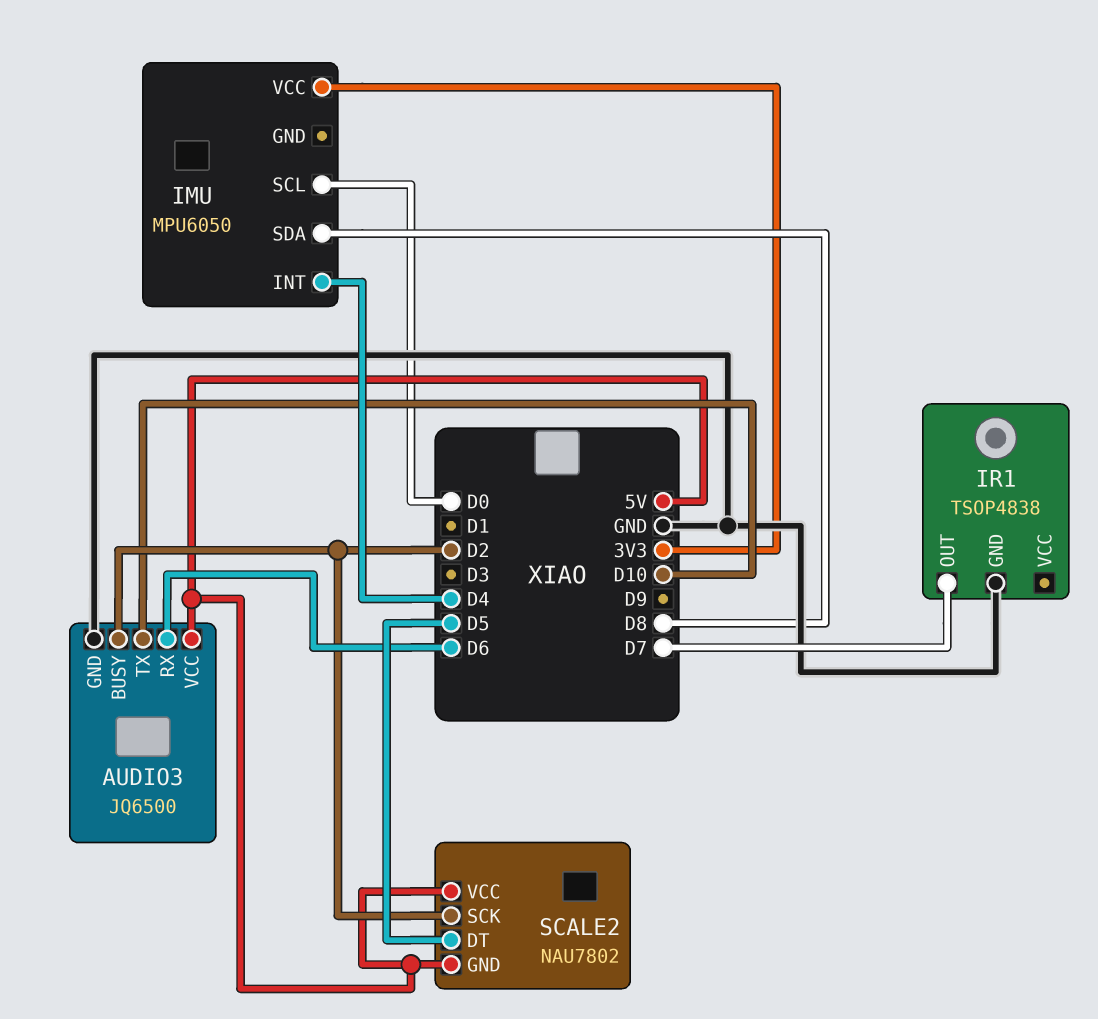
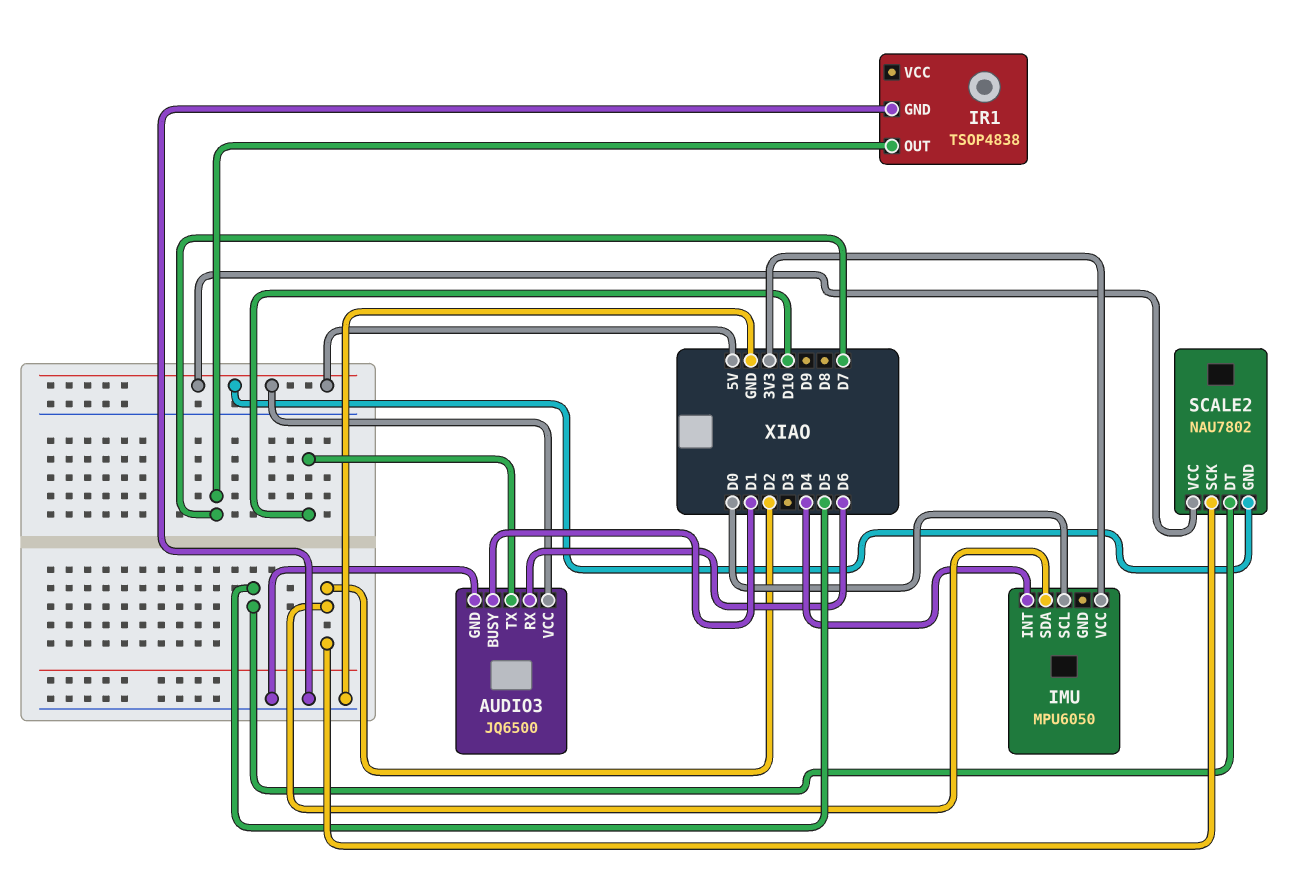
AUDIO3 pin BUSY: D2 -> D1
IMU pin SDA: D8 -> D2

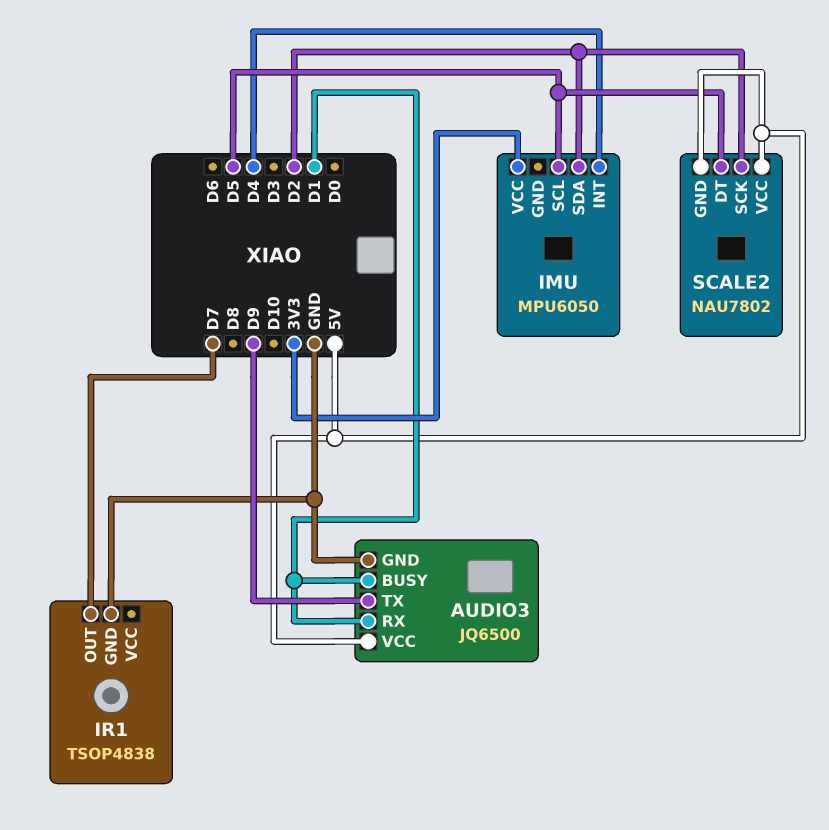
AUDIO3 pin RX: D6 -> D1
AUDIO3 pin TX: D10 -> D9
IMU pin SCL: D0 -> D5

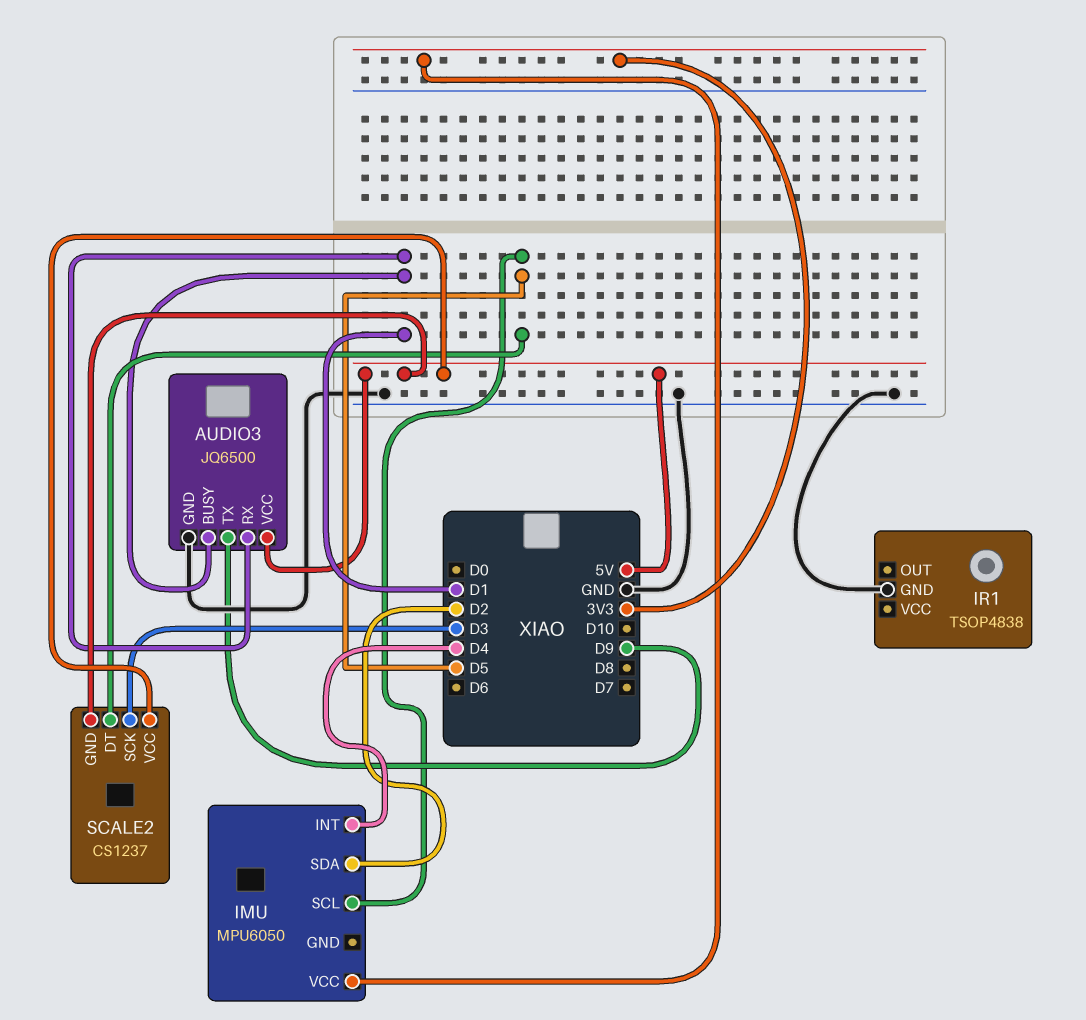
IR1 pin OUT: D7 -> none
SCALE2: NAU7802 -> CS1237
SCALE2 pin SCK: D2 -> D3

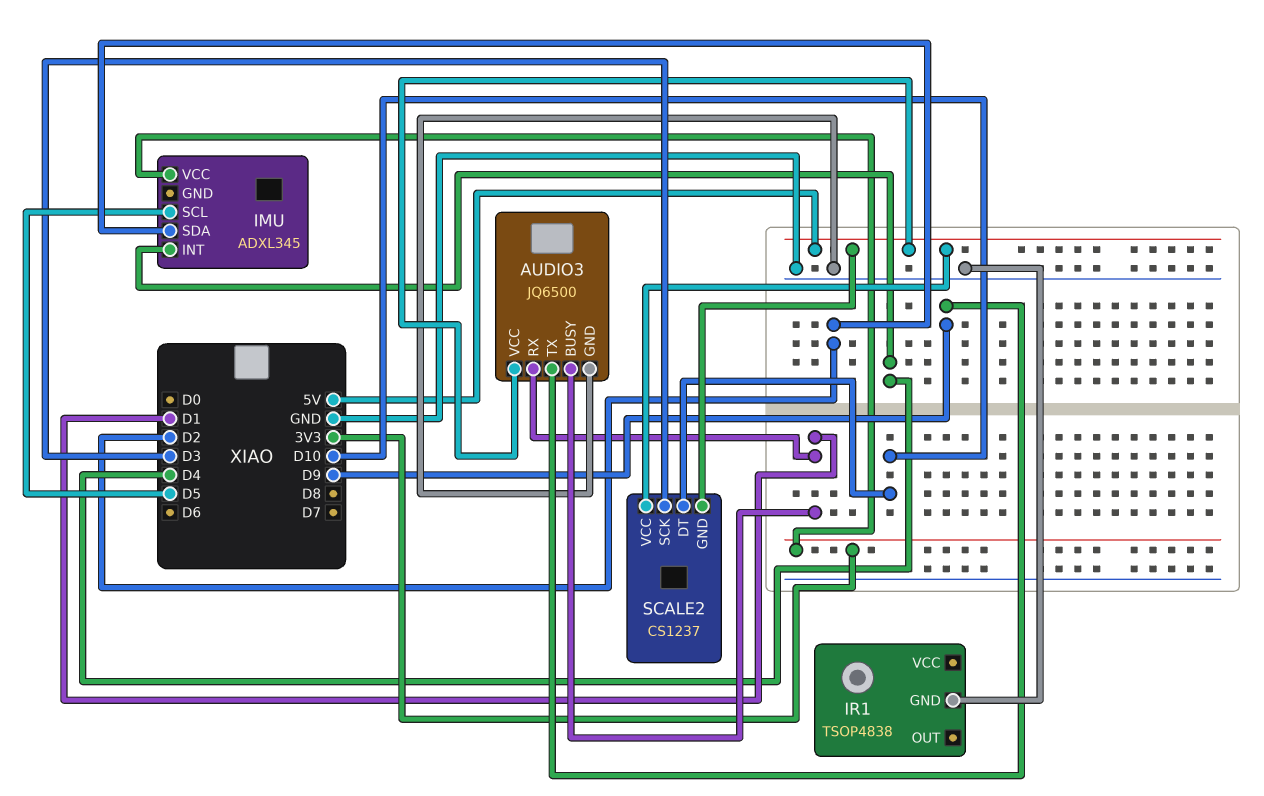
IMU: MPU6050 -> ADXL345
SCALE2 pin DT: D5 -> D10

